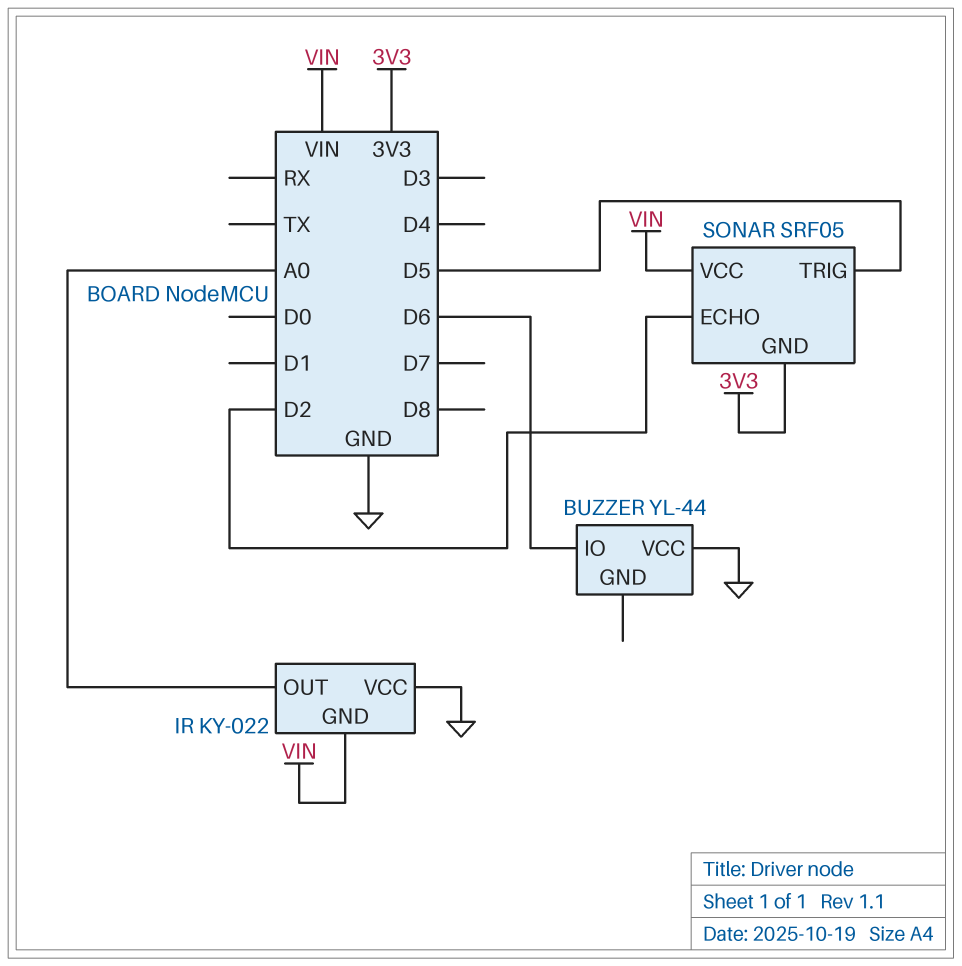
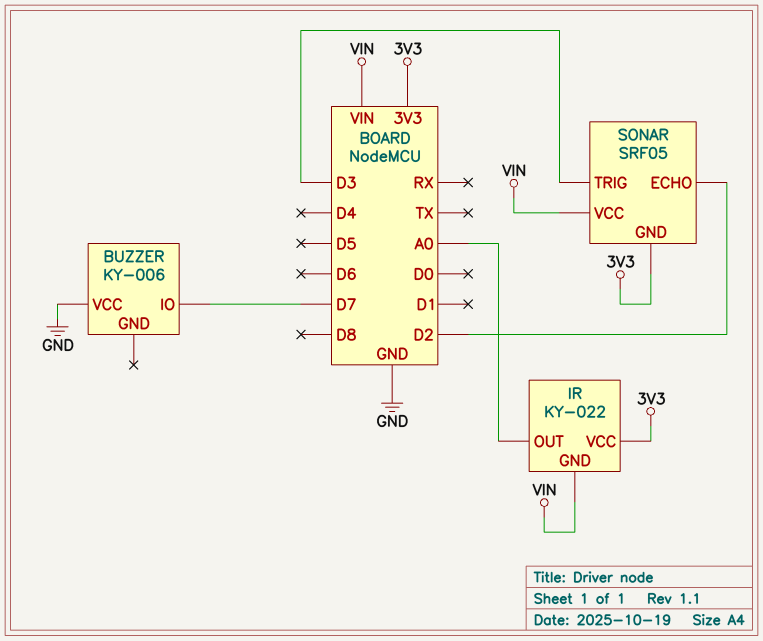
BUZZER: YL-44 -> KY-006
BUZZER pin IO: D6 -> D7
IR pin VCC: GND -> 3V3
SONAR pin TRIG: D5 -> D3

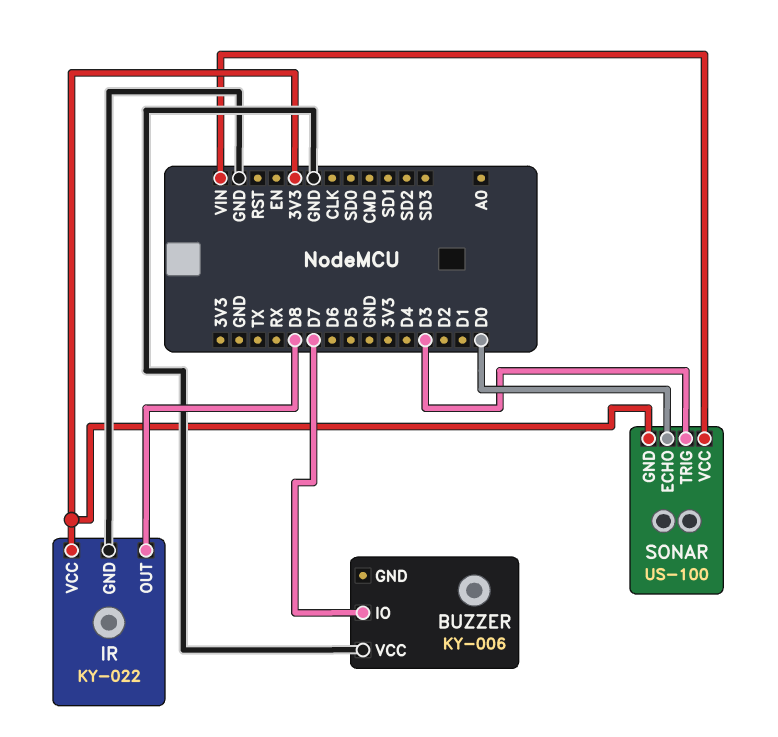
IR pin GND: VIN -> GND
IR pin OUT: A0 -> D8
SONAR: SRF05 -> US-100
SONAR pin ECHO: D2 -> D0

